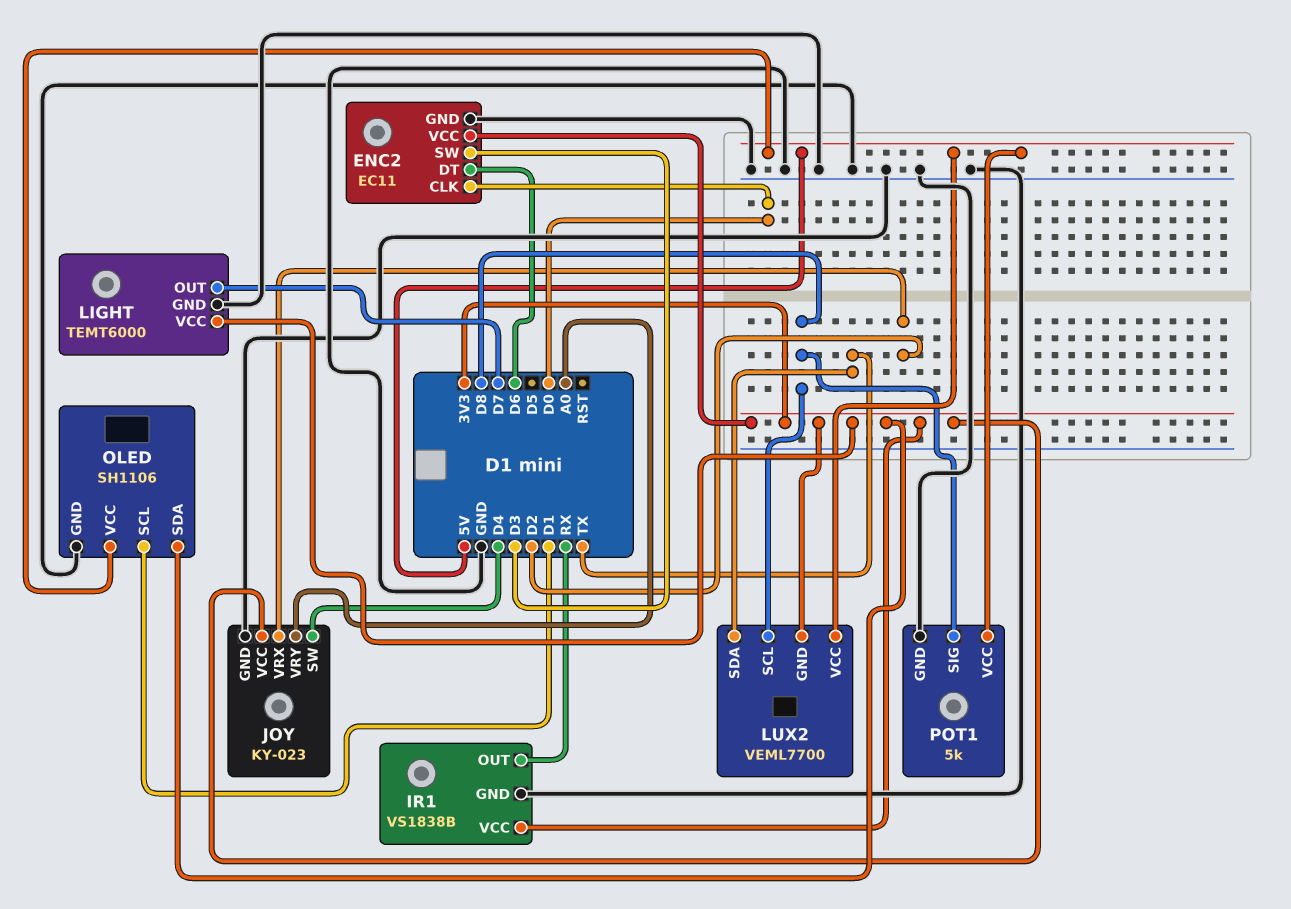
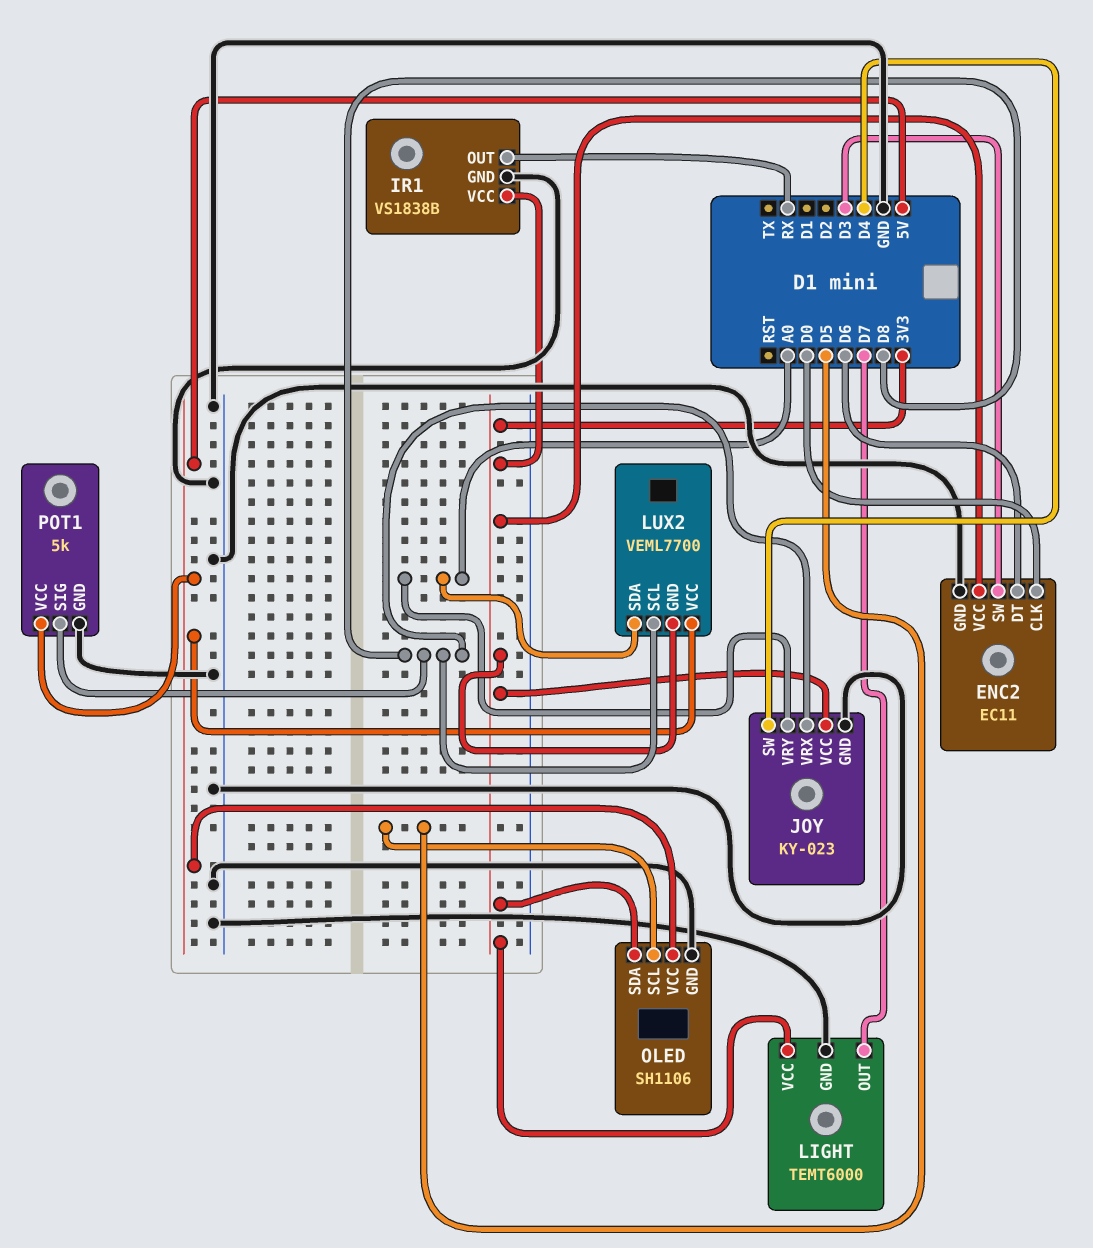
JOY pin VRX: D2 -> D8
LUX2 pin SDA: TX -> A0
OLED pin SCL: D1 -> D5

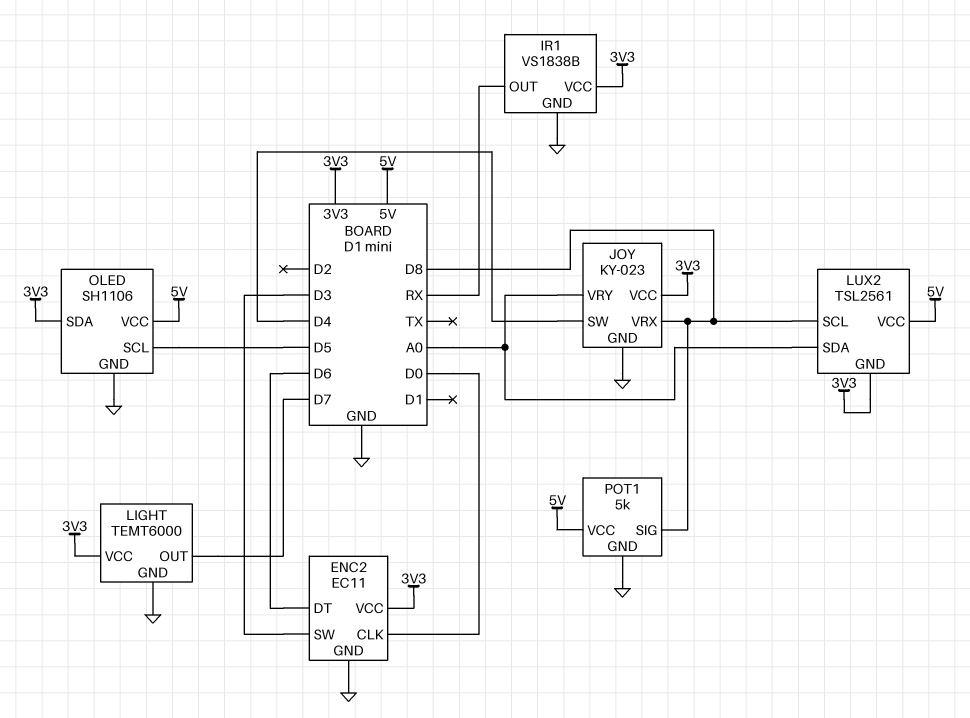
LUX2: VEML7700 -> TSL2561

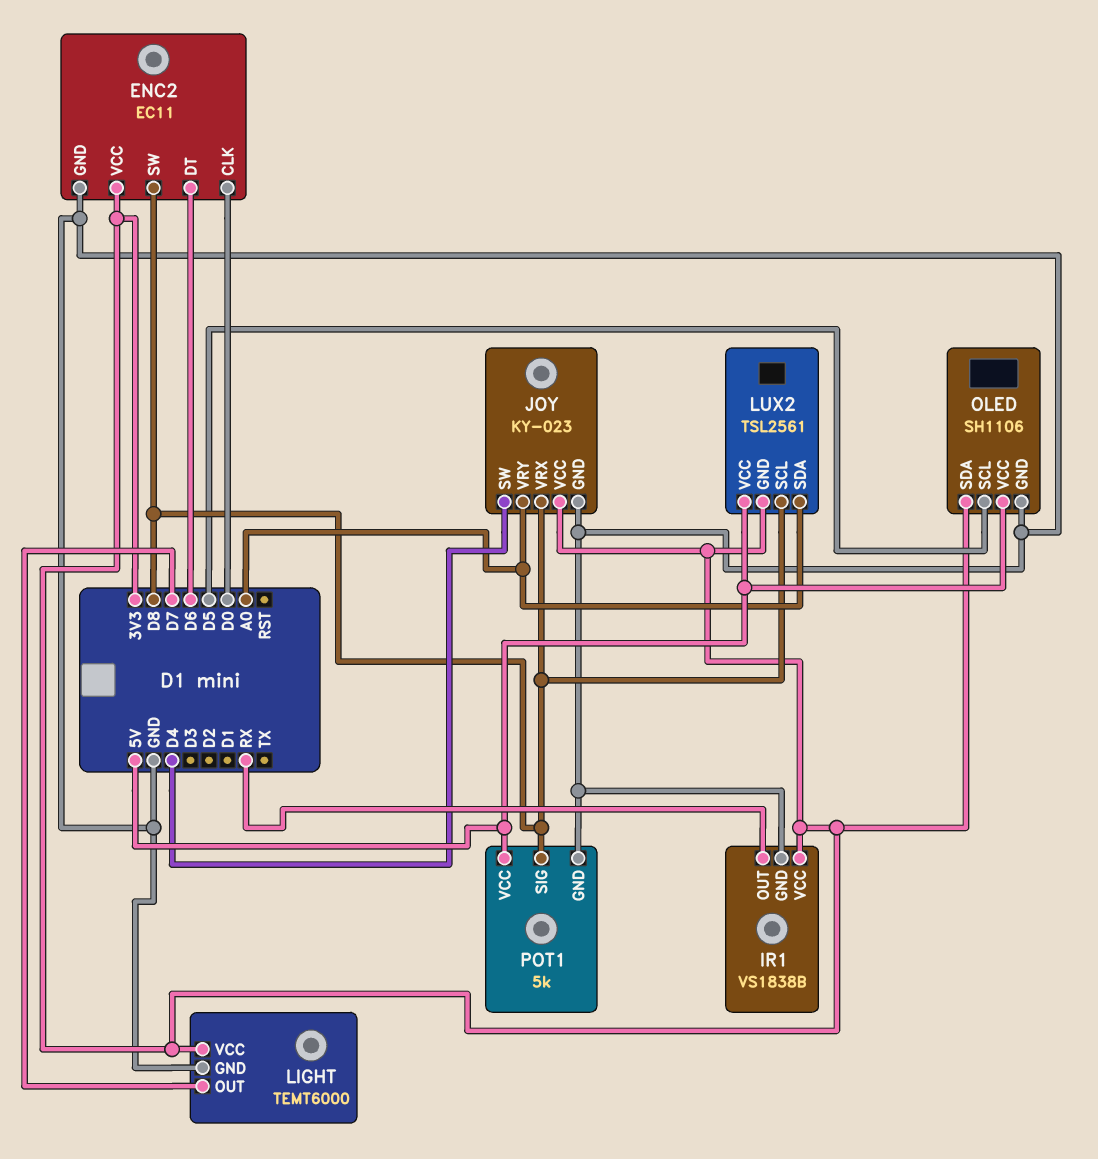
ENC2 pin SW: D3 -> D8

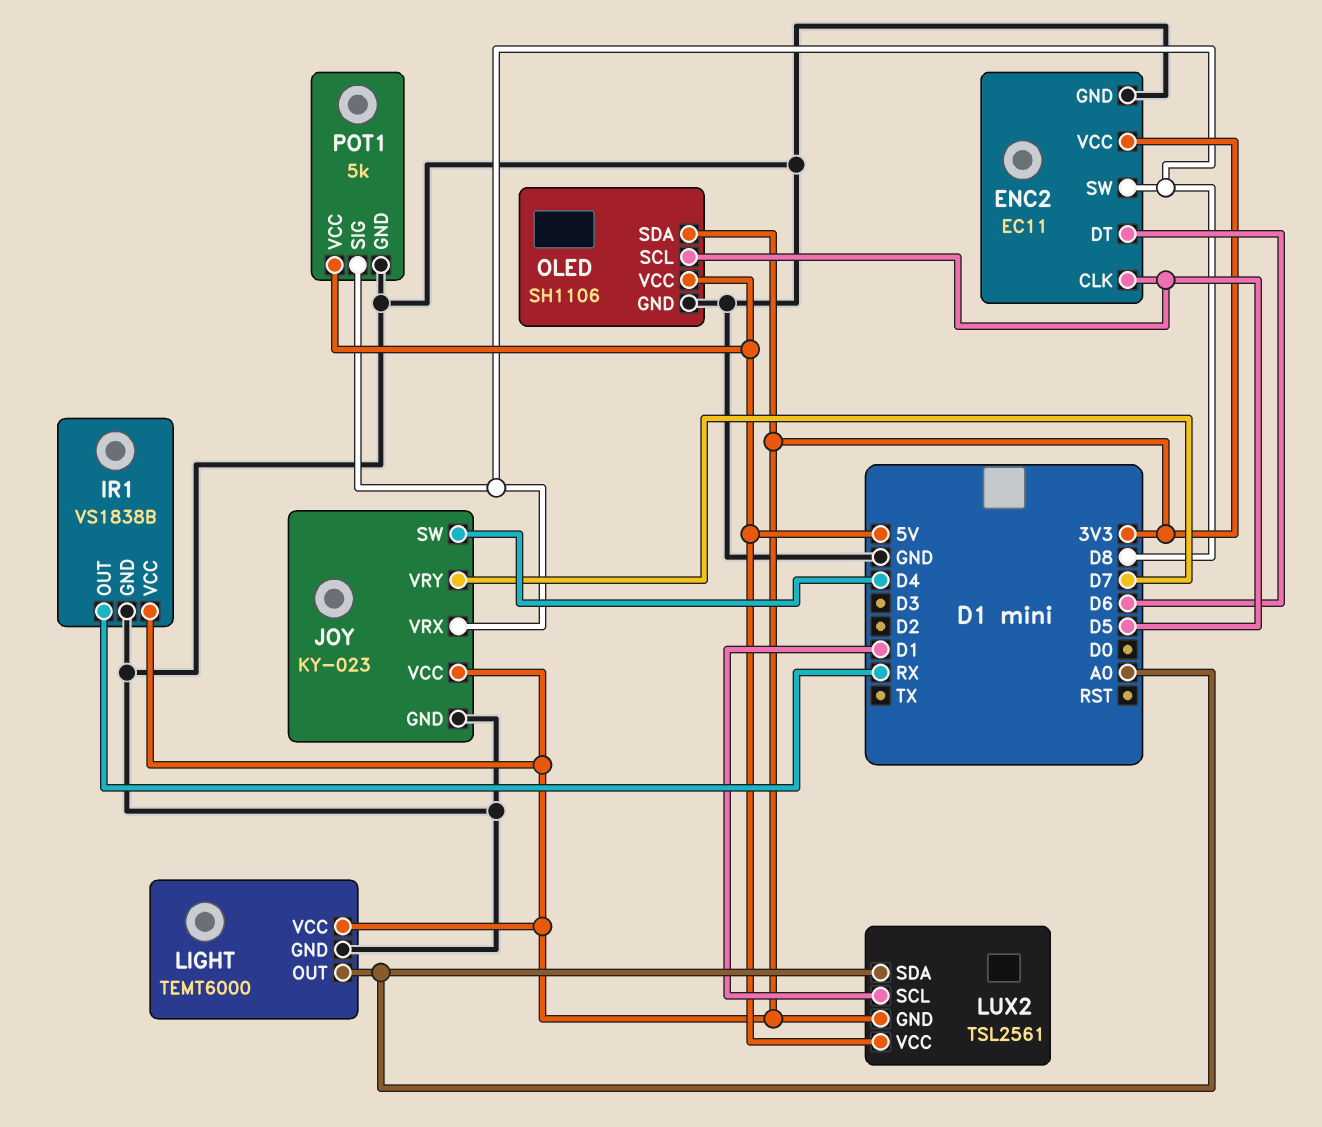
ENC2 pin CLK: D0 -> D5
JOY pin VRY: A0 -> D7
LIGHT pin OUT: D7 -> A0
LUX2 pin SCL: D8 -> D1

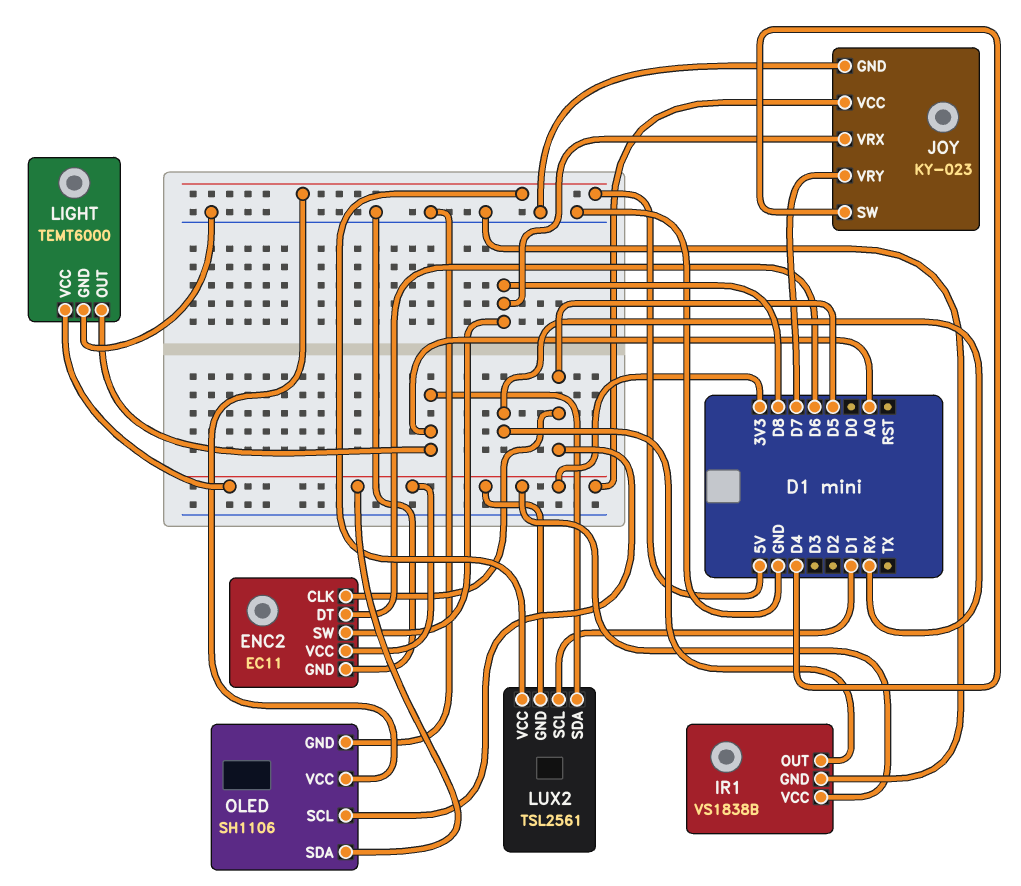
POT1: 5k -> none
POT1 pin GND: GND -> none
POT1 pin SIG: D8 -> none
POT1 pin VCC: 5V -> none

